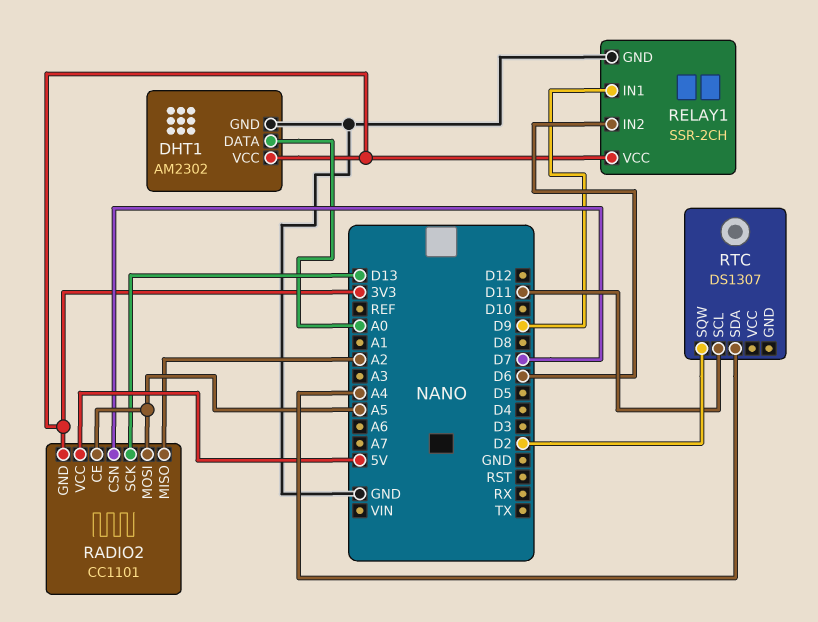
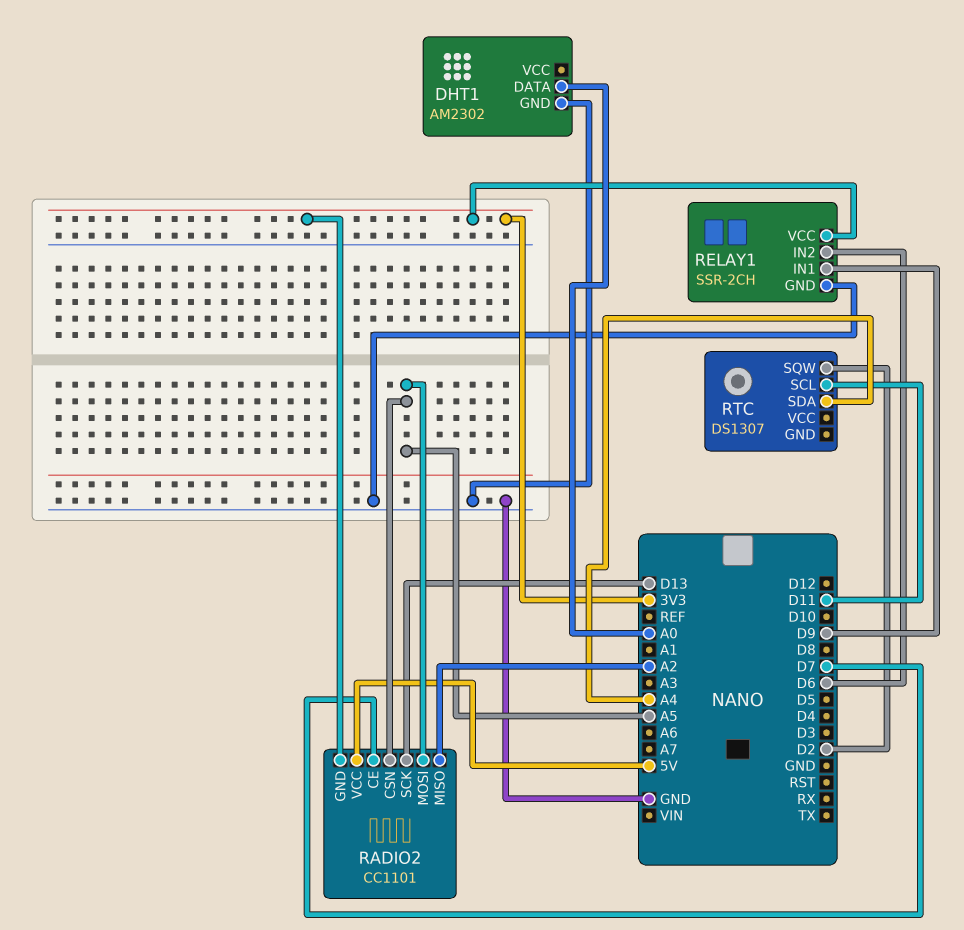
DHT1 pin VCC: 3V3 -> none
RADIO2 pin CE: A5 -> D7
RADIO2 pin CSN: D7 -> A5

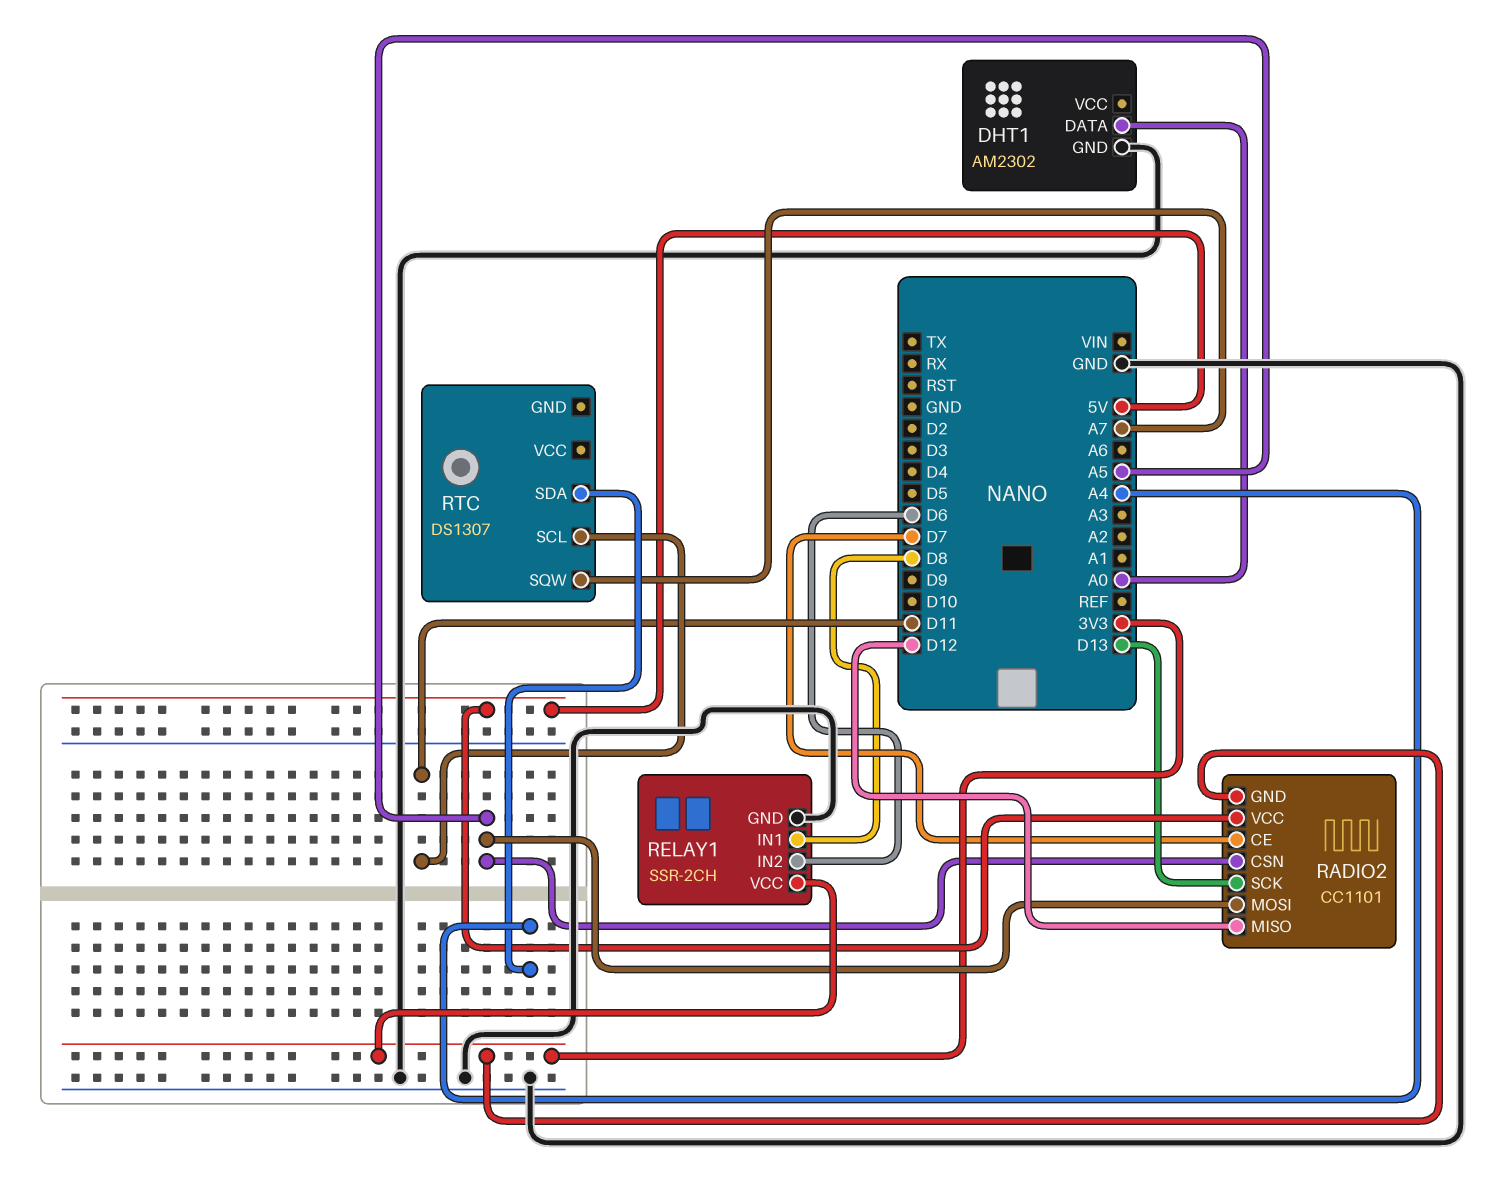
RADIO2 pin MISO: A2 -> D12
RELAY1 pin IN1: D9 -> D8
RTC pin SQW: D2 -> A7

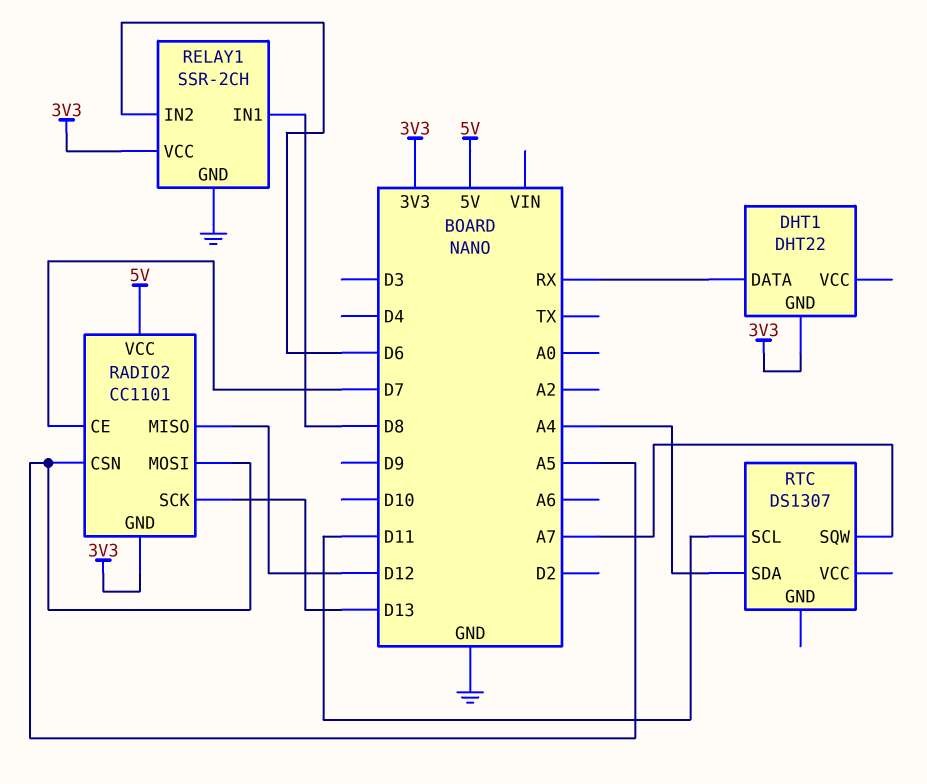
DHT1: AM2302 -> DHT22
DHT1 pin DATA: A0 -> RX
DHT1 pin GND: GND -> 3V3

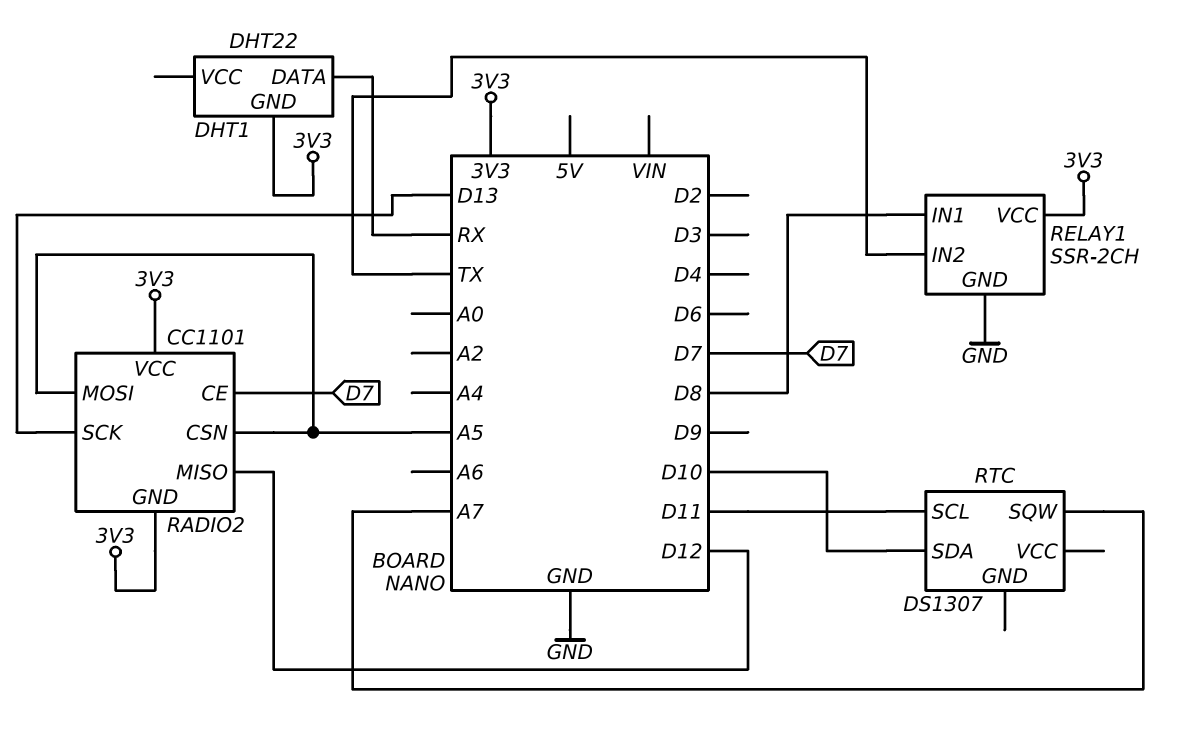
RADIO2 pin VCC: 5V -> 3V3
RELAY1 pin IN2: D6 -> TX
RTC pin SDA: A4 -> D10

